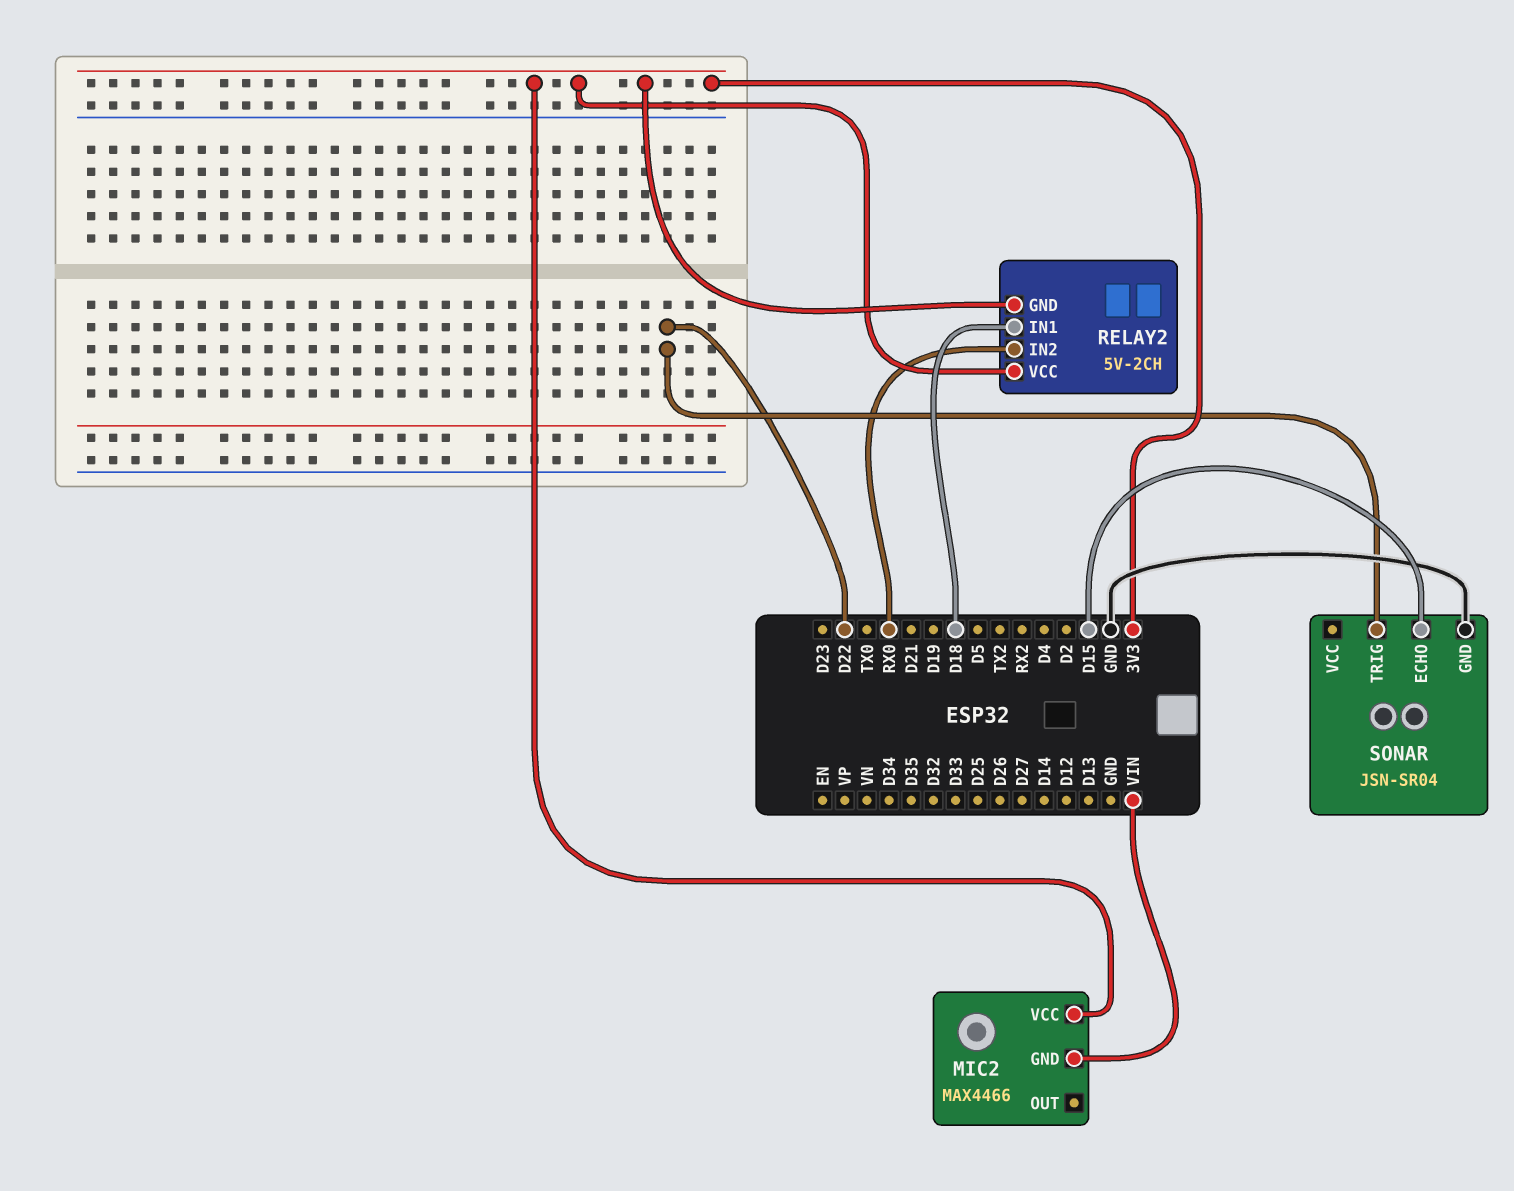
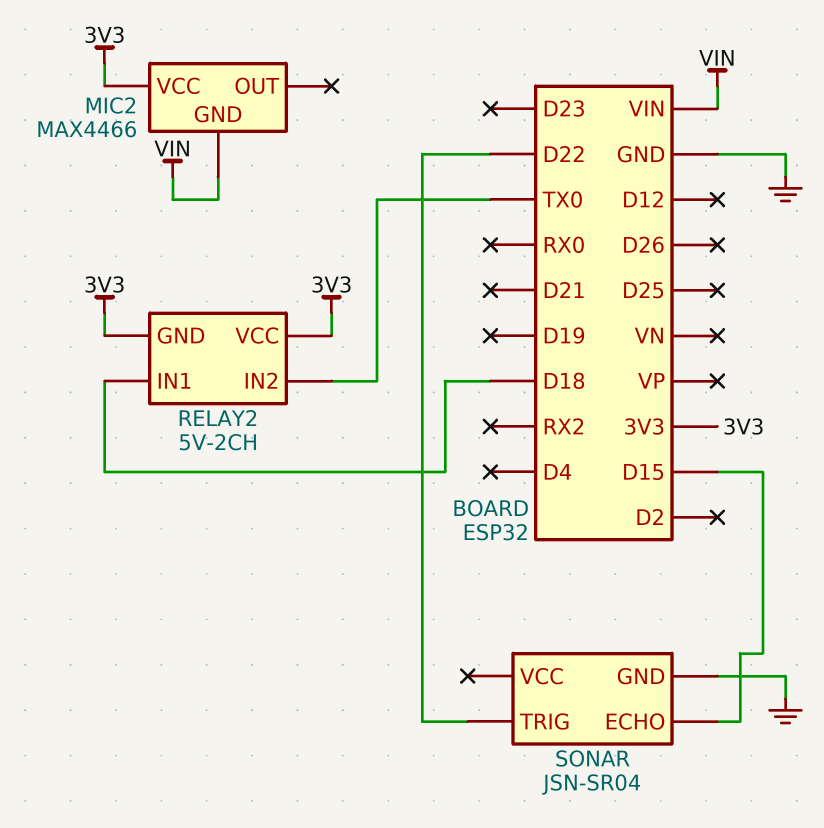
RELAY2 pin IN2: RX0 -> TX0

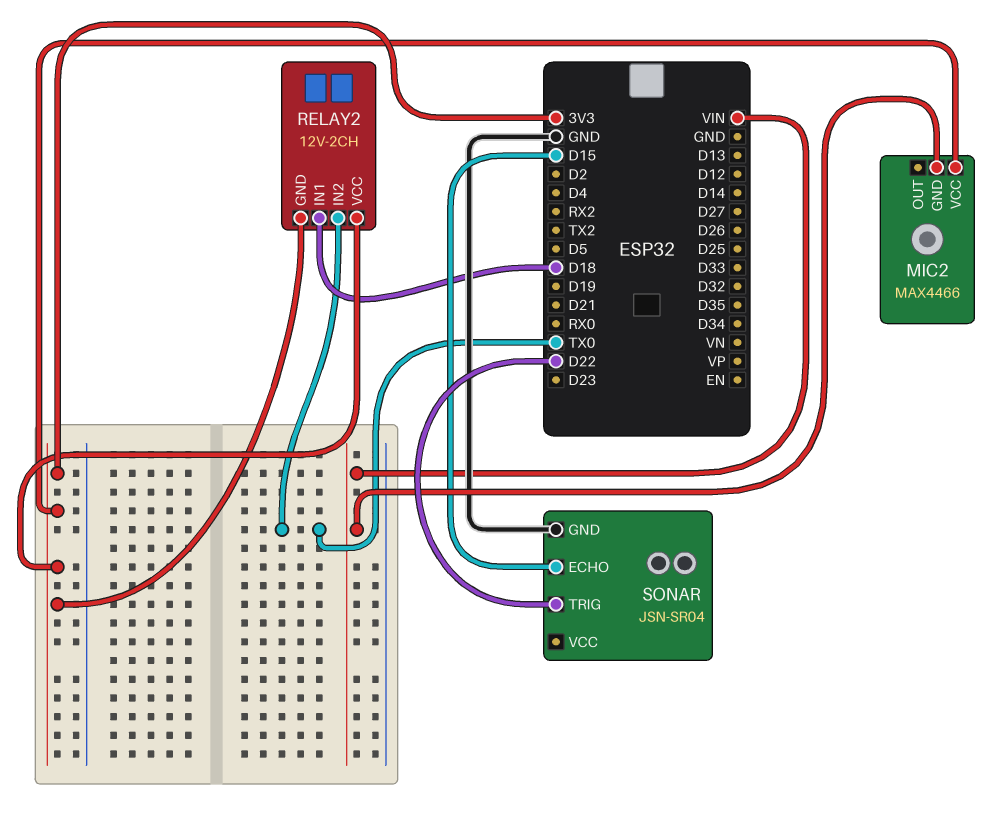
RELAY2: 5V-2CH -> 12V-2CH

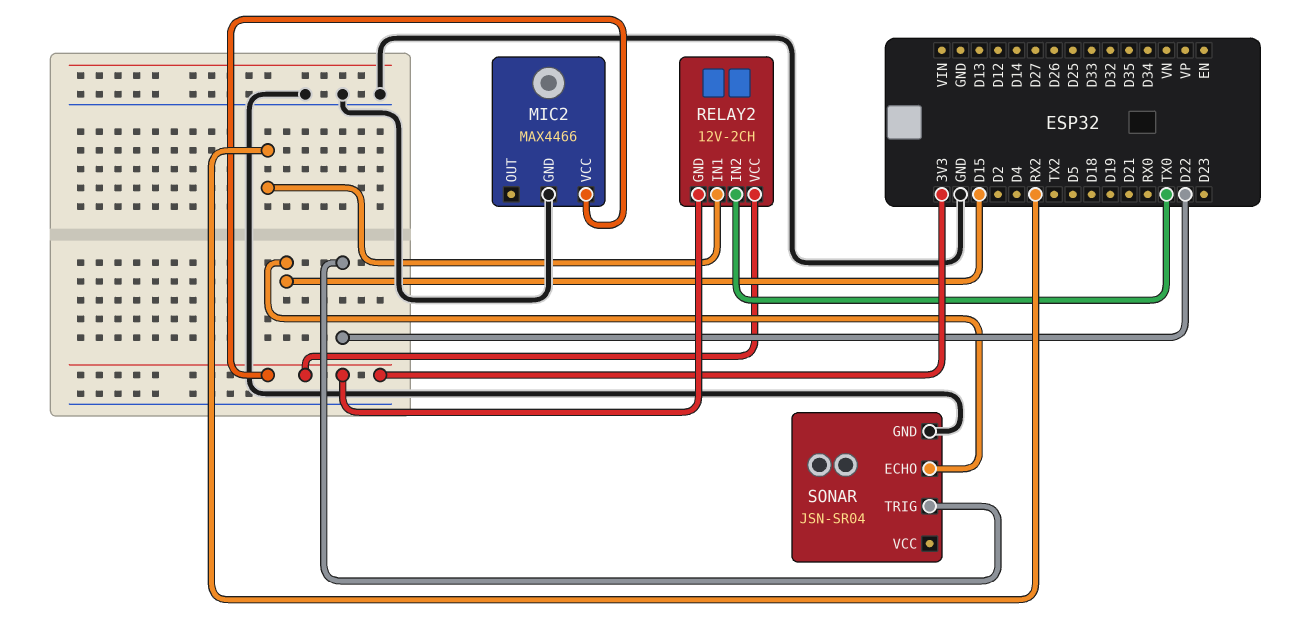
MIC2 pin GND: VIN -> GND
RELAY2 pin IN1: D18 -> RX2

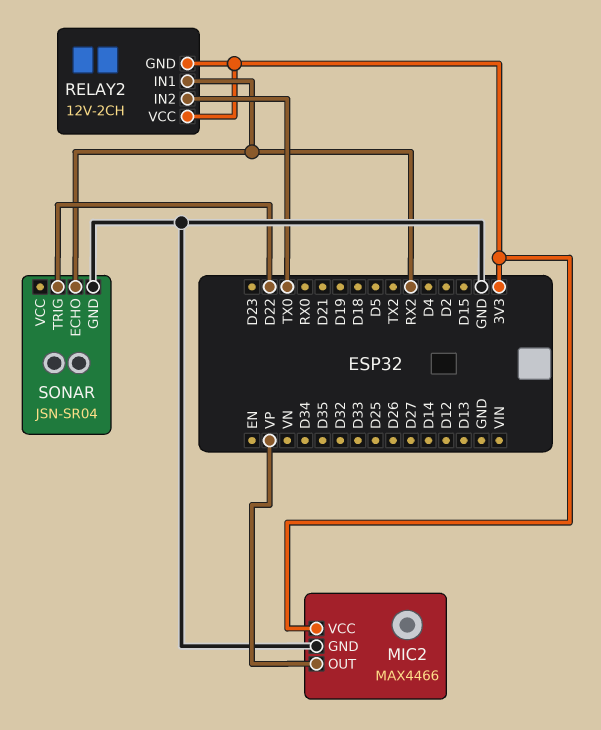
MIC2 pin OUT: none -> VP
SONAR pin ECHO: D15 -> RX2

